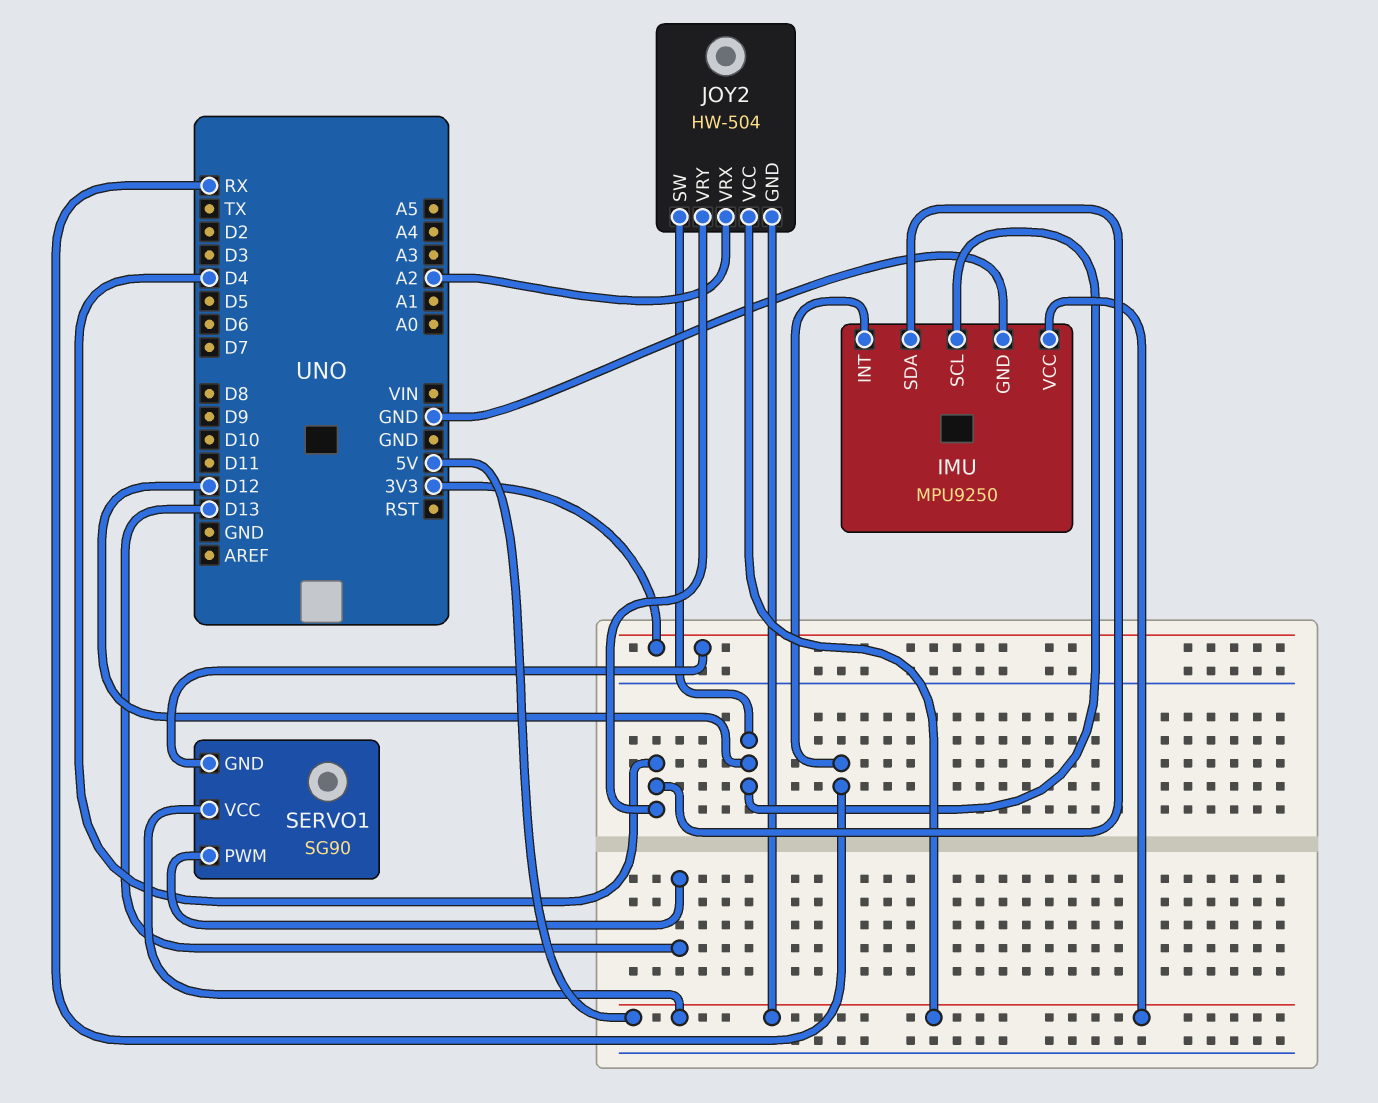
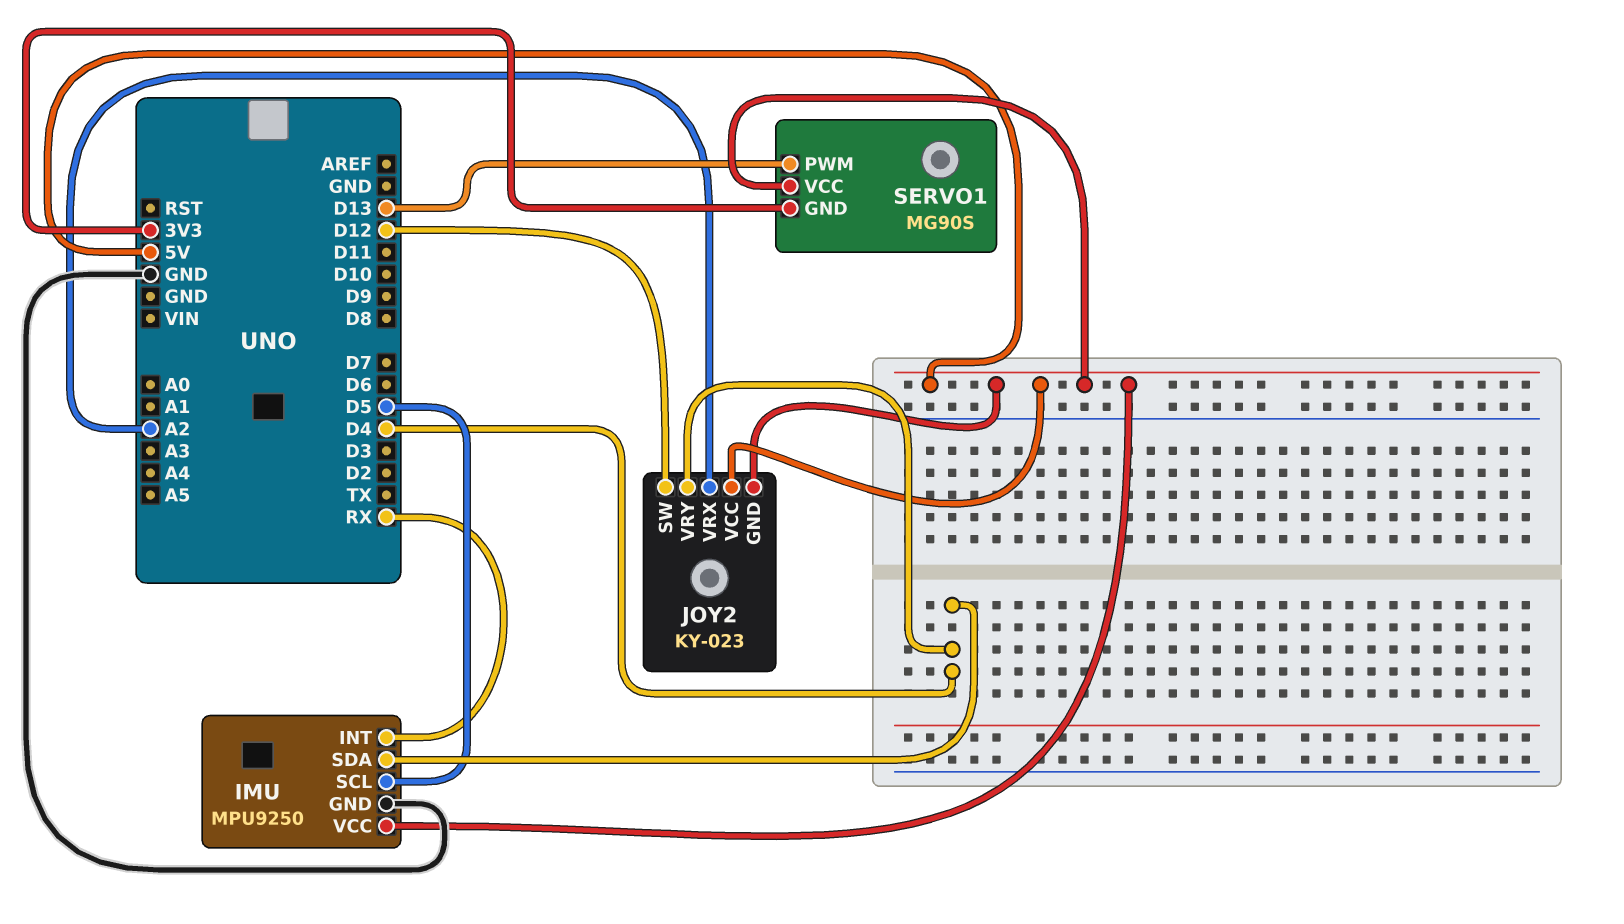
IMU pin SCL: D12 -> D5
JOY2: HW-504 -> KY-023
SERVO1: SG90 -> MG90S

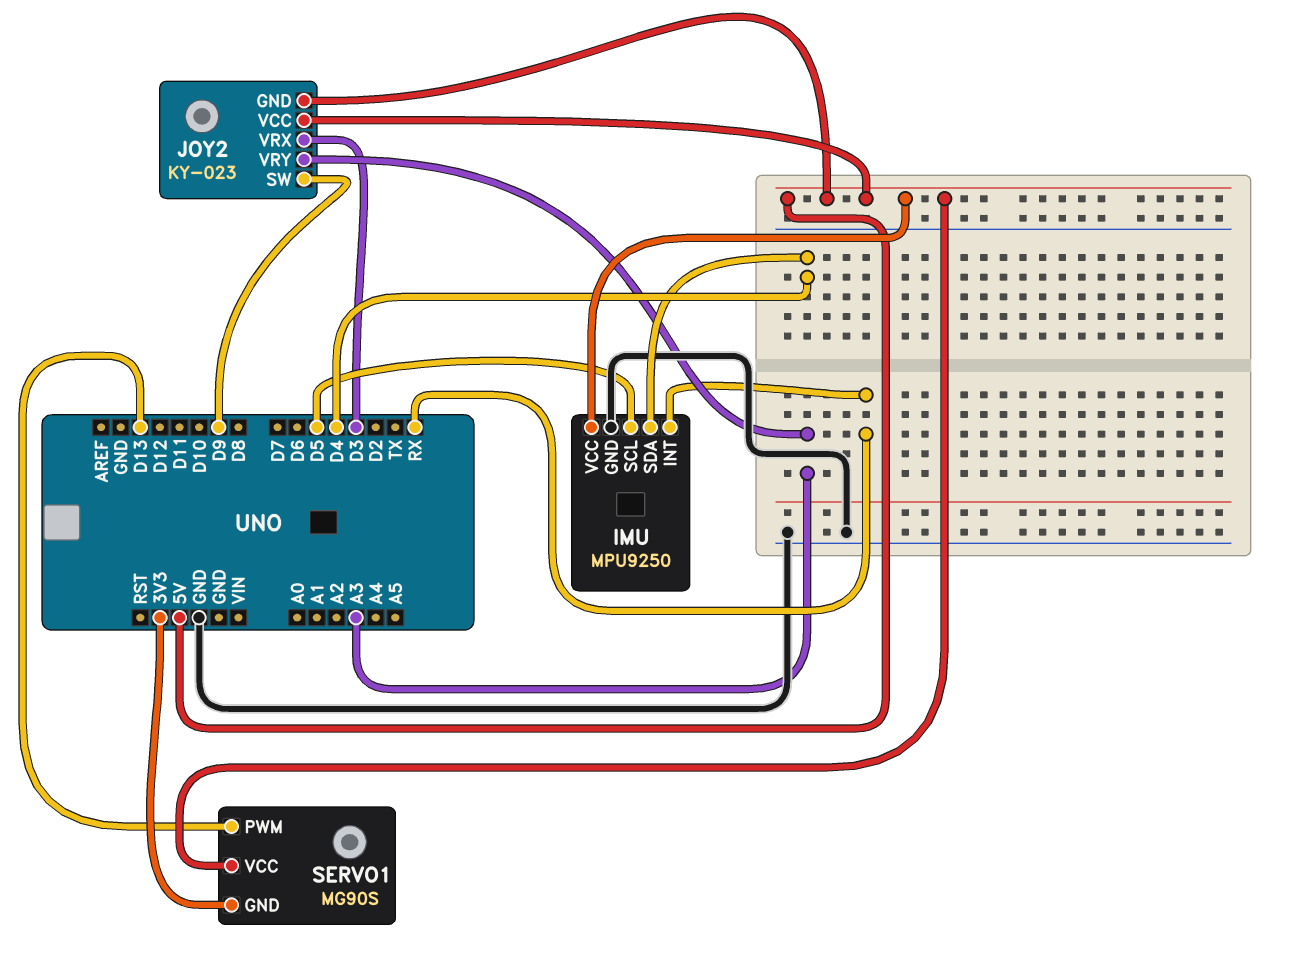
JOY2 pin SW: D12 -> D9
JOY2 pin VRX: A2 -> D3
JOY2 pin VRY: D4 -> A3

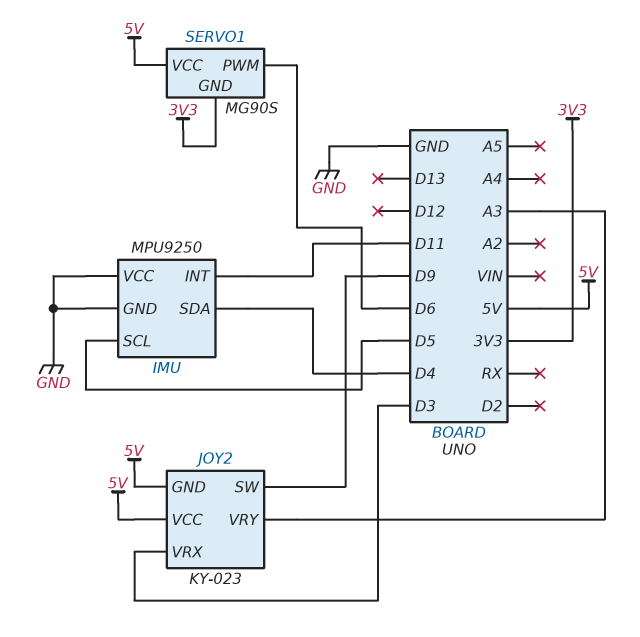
IMU pin INT: RX -> D11
IMU pin VCC: 5V -> GND
SERVO1 pin PWM: D13 -> D6

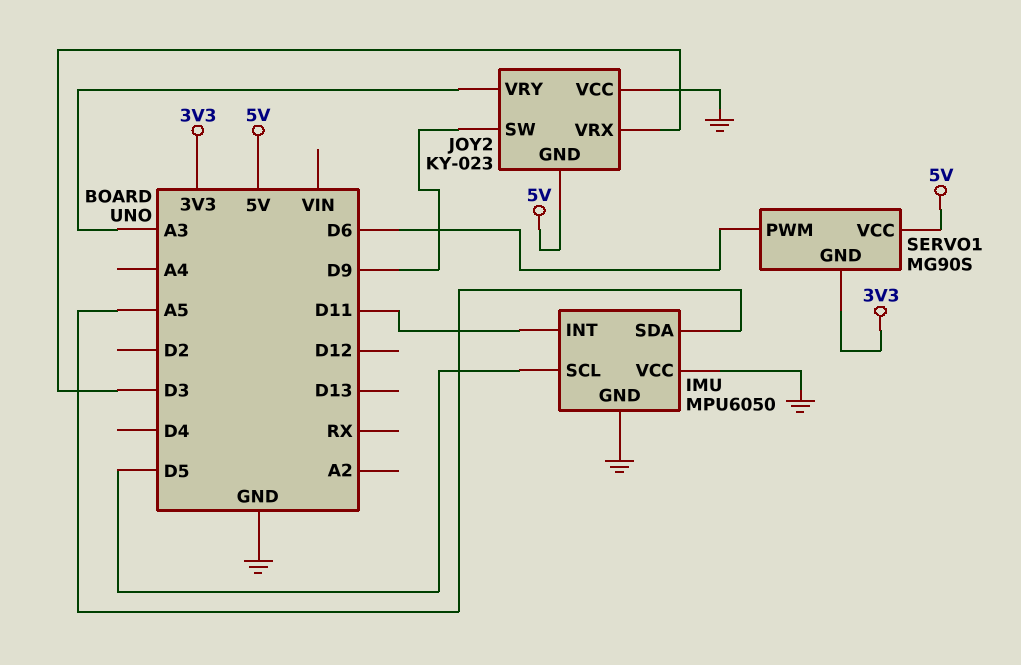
IMU: MPU9250 -> MPU6050
IMU pin SDA: D4 -> A5
JOY2 pin VCC: 5V -> GND

